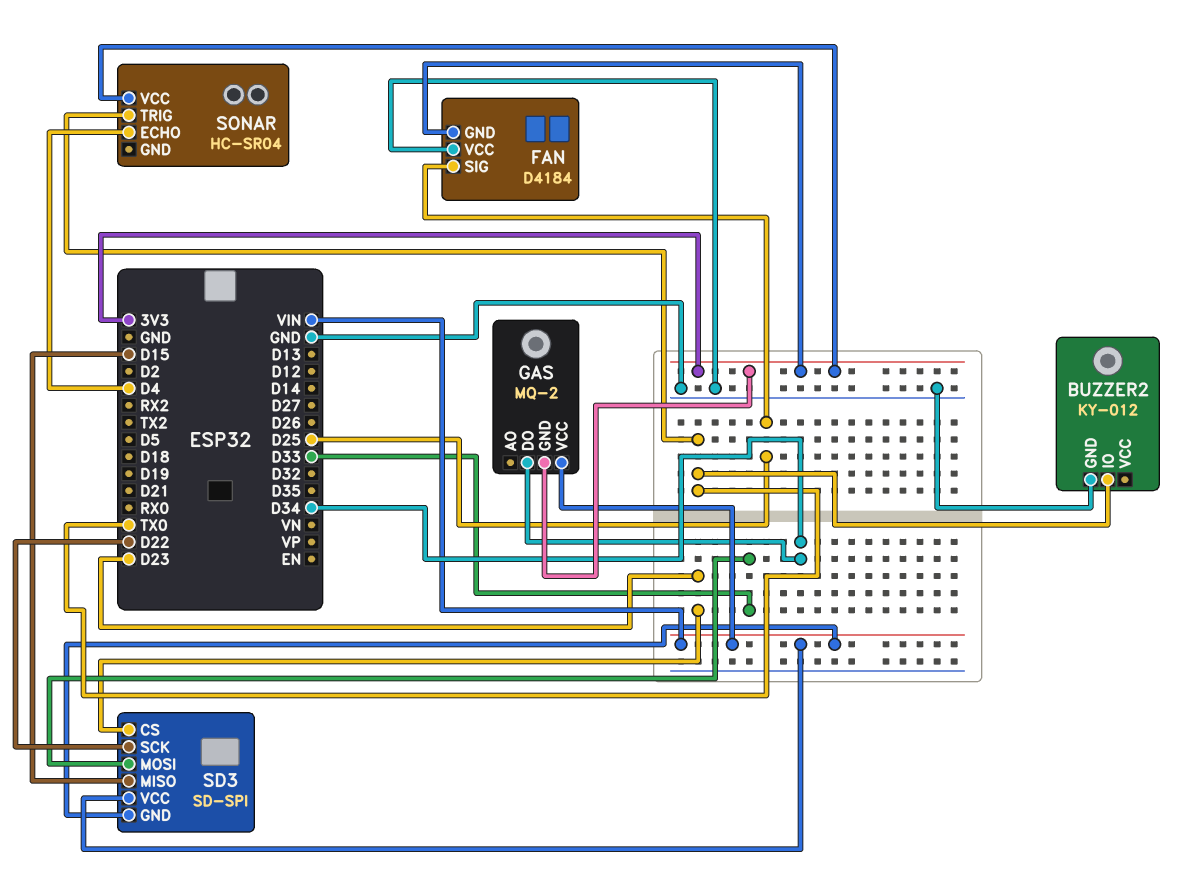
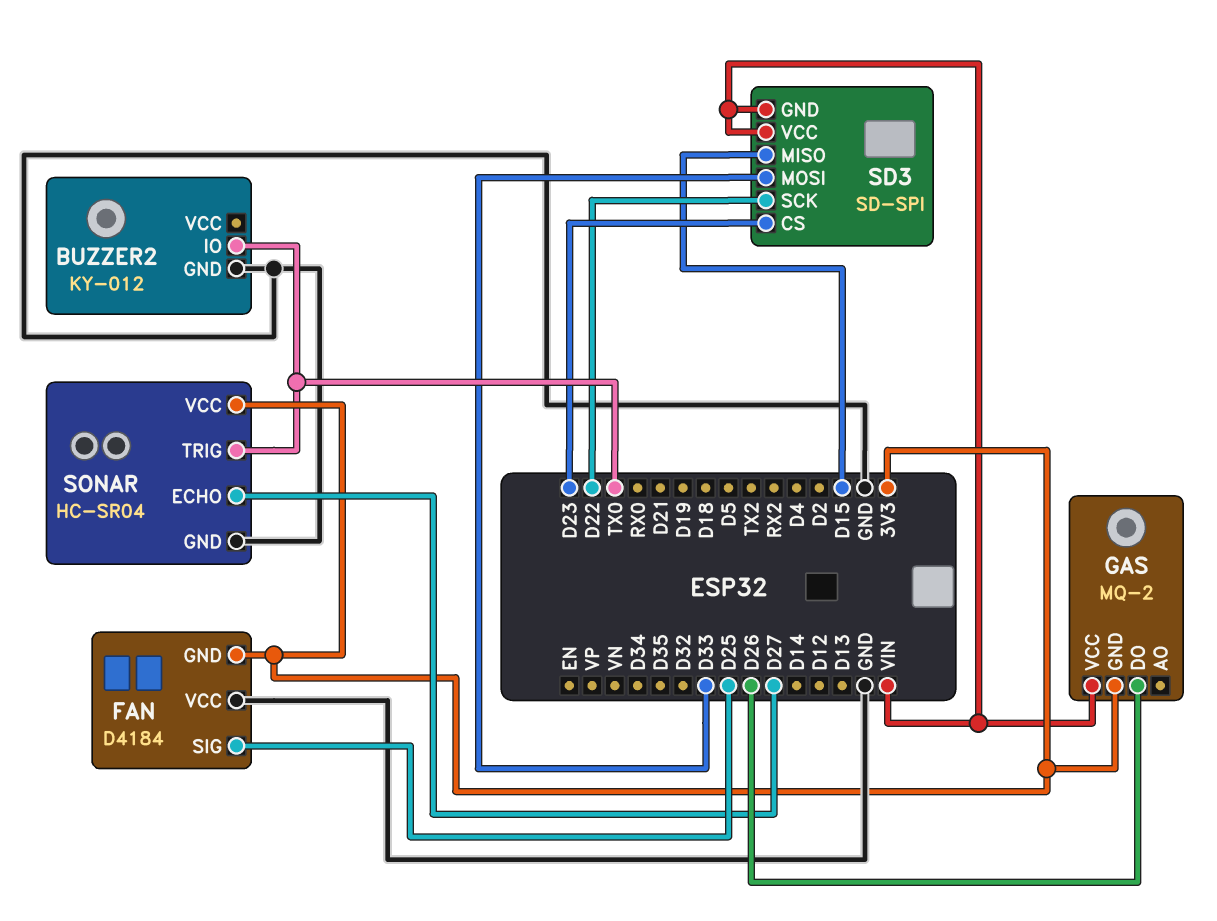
GAS pin DO: D34 -> D26
SONAR pin ECHO: D4 -> D27
SONAR pin GND: none -> GND

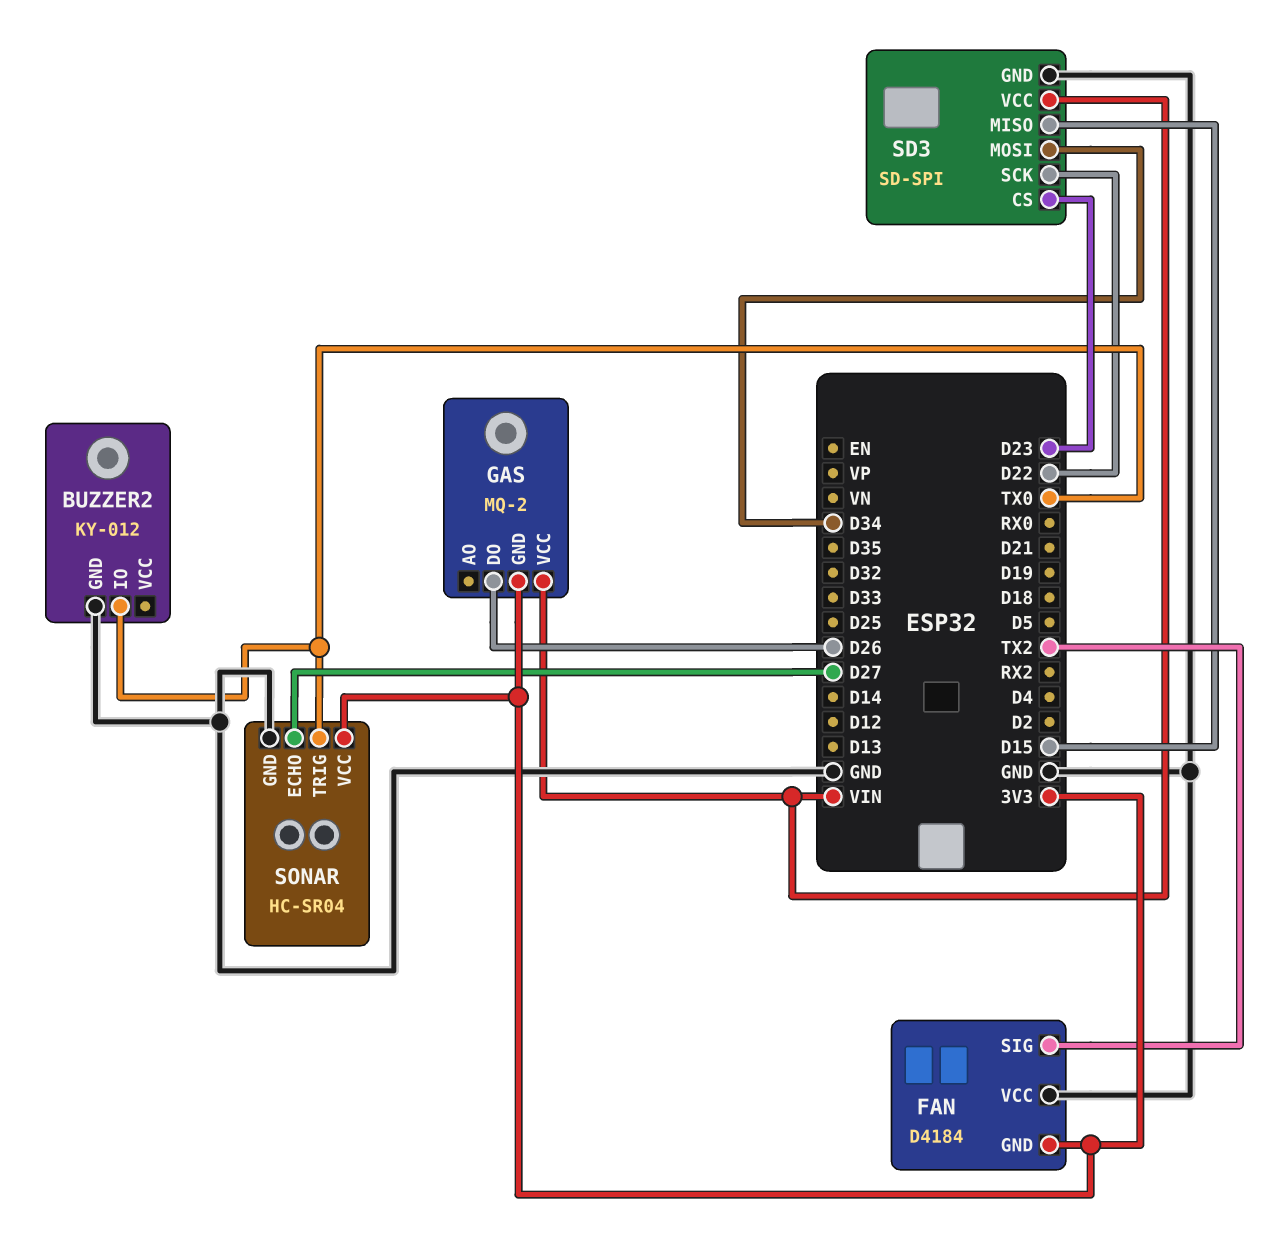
FAN pin SIG: D25 -> TX2
SD3 pin GND: VIN -> GND
SD3 pin MOSI: D33 -> D34

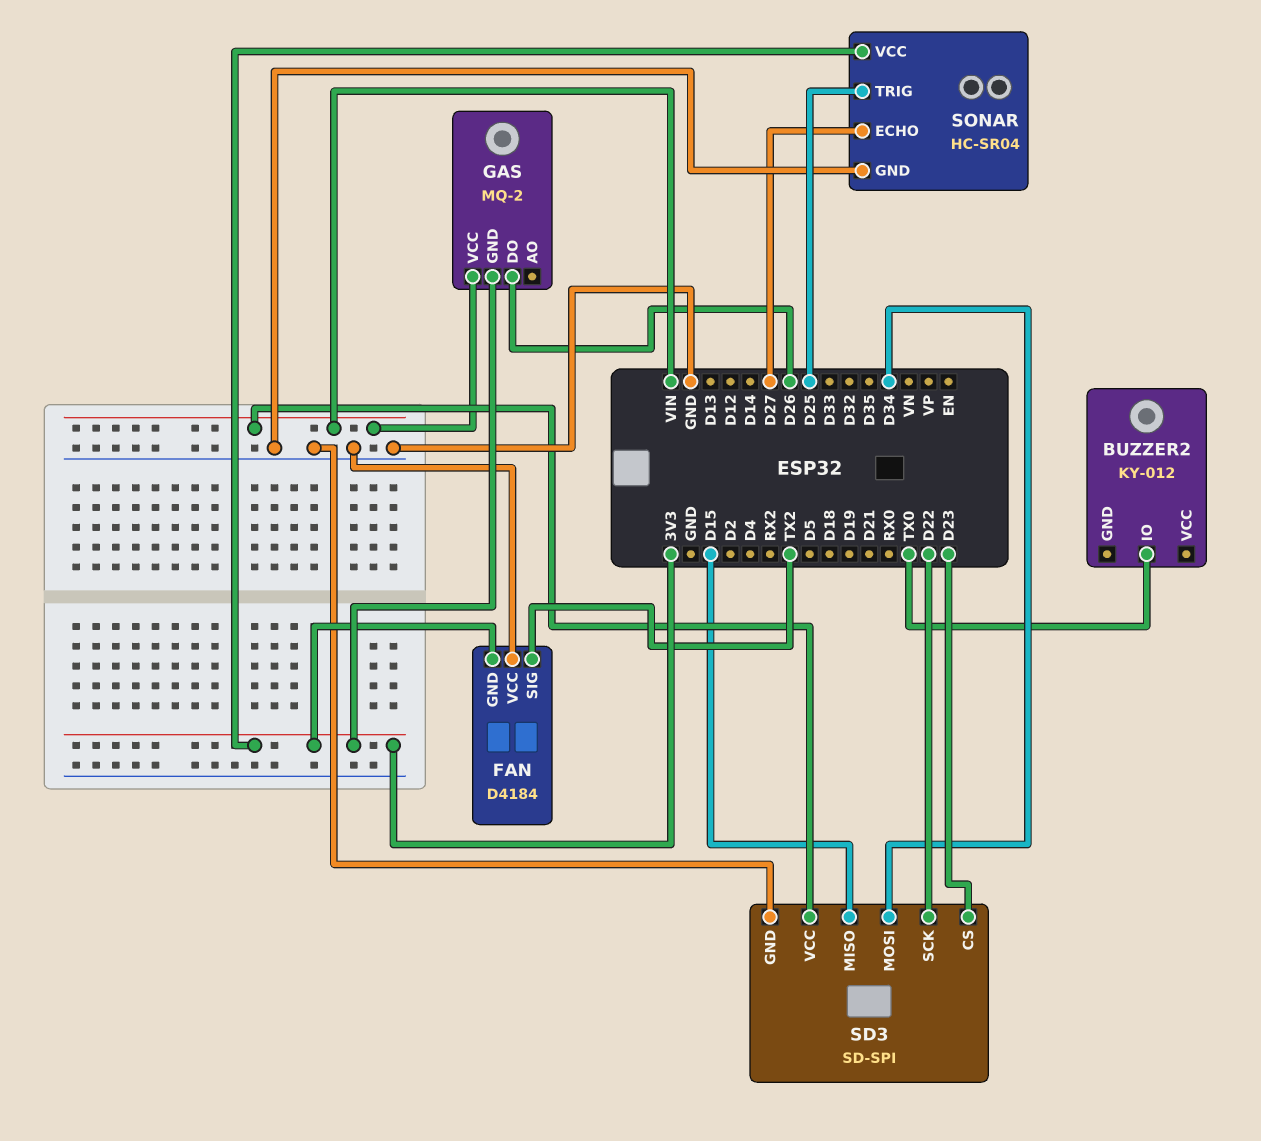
BUZZER2 pin GND: GND -> none
SONAR pin TRIG: TX0 -> D25

